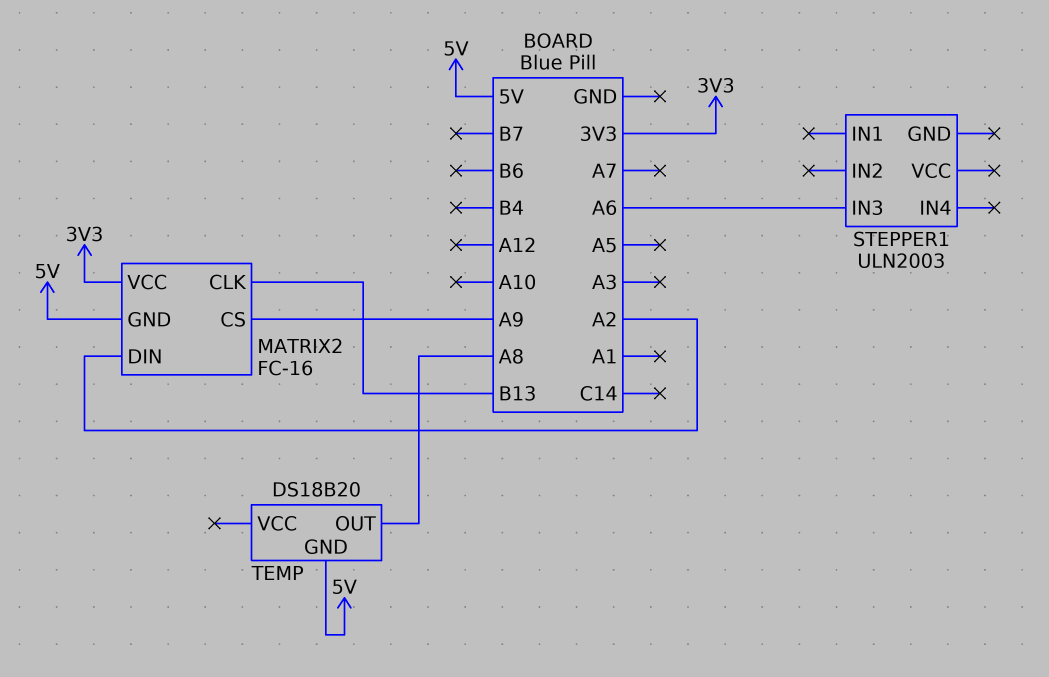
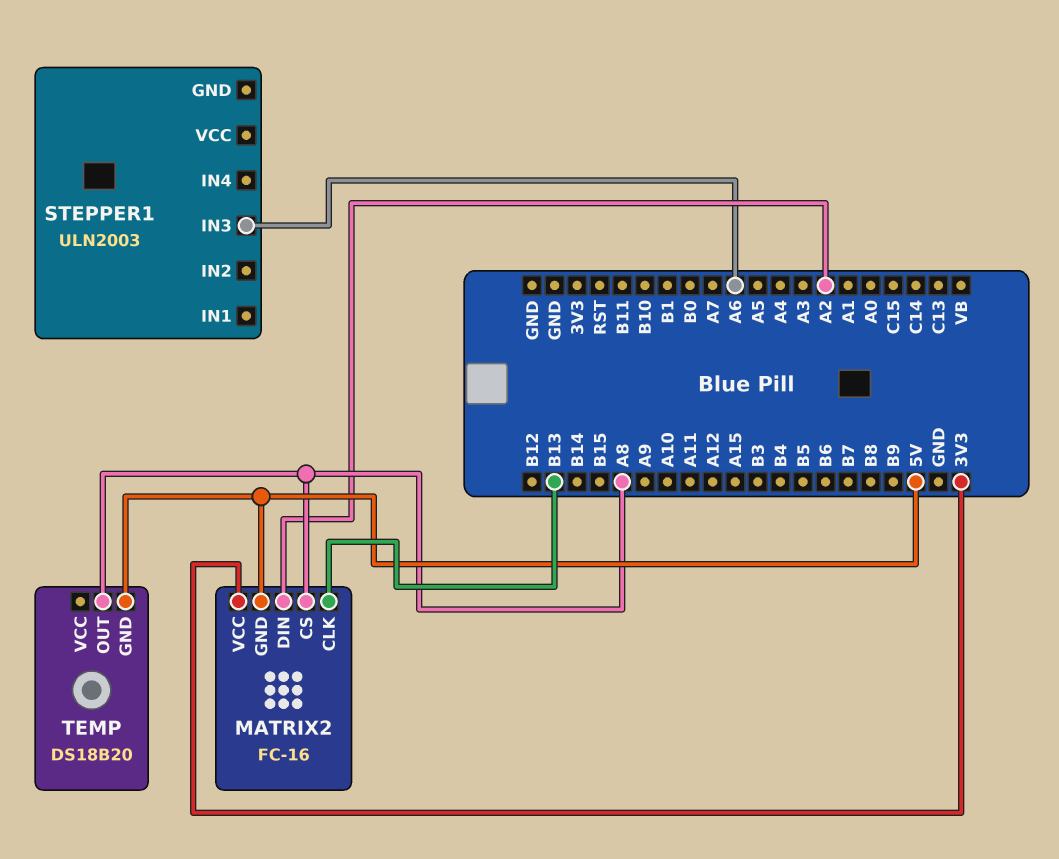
MATRIX2 pin CS: A9 -> A8

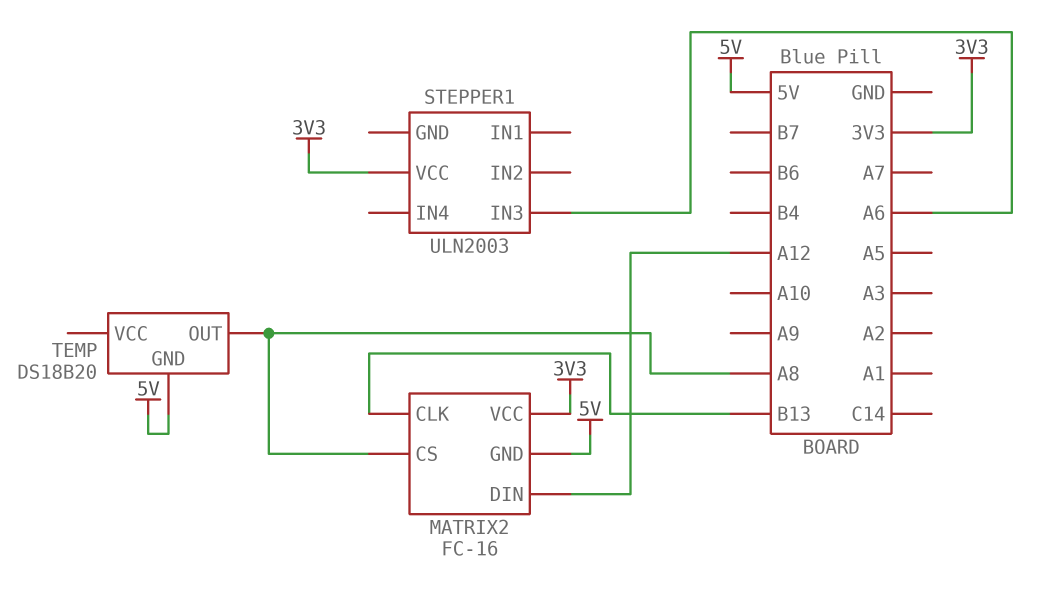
MATRIX2 pin DIN: A2 -> A12
STEPPER1 pin VCC: none -> 3V3

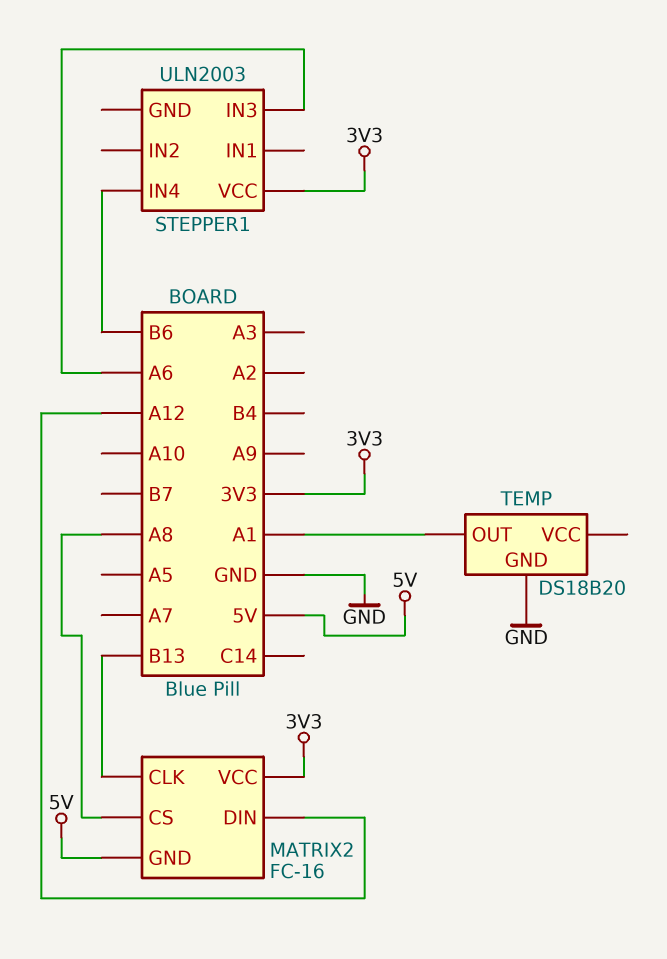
STEPPER1 pin IN4: none -> B6
TEMP pin GND: 5V -> GND
TEMP pin OUT: A8 -> A1

